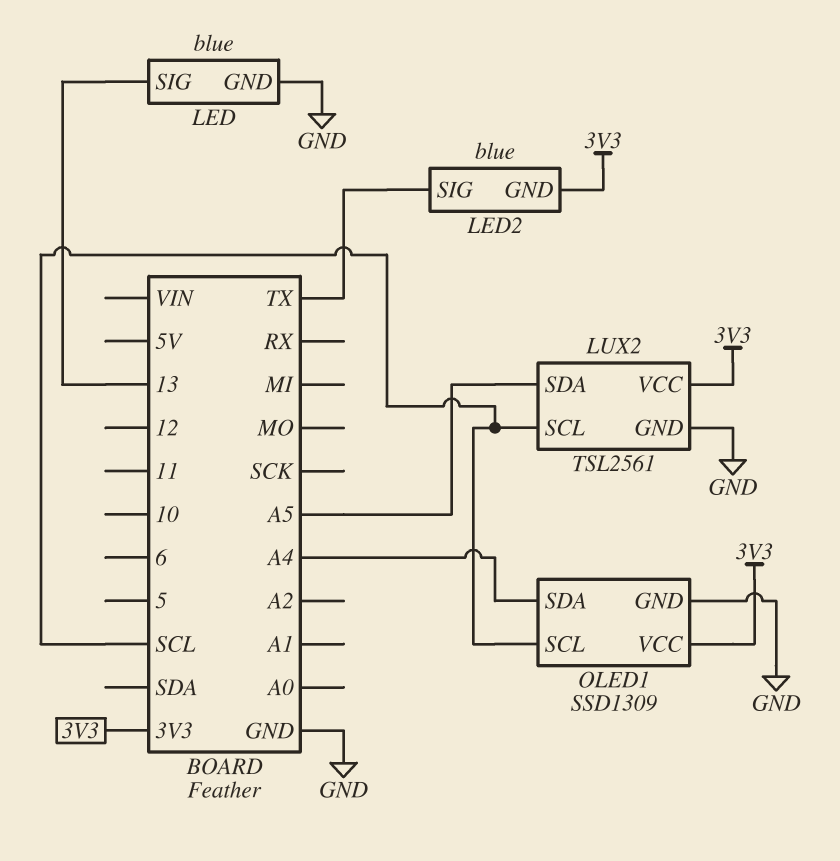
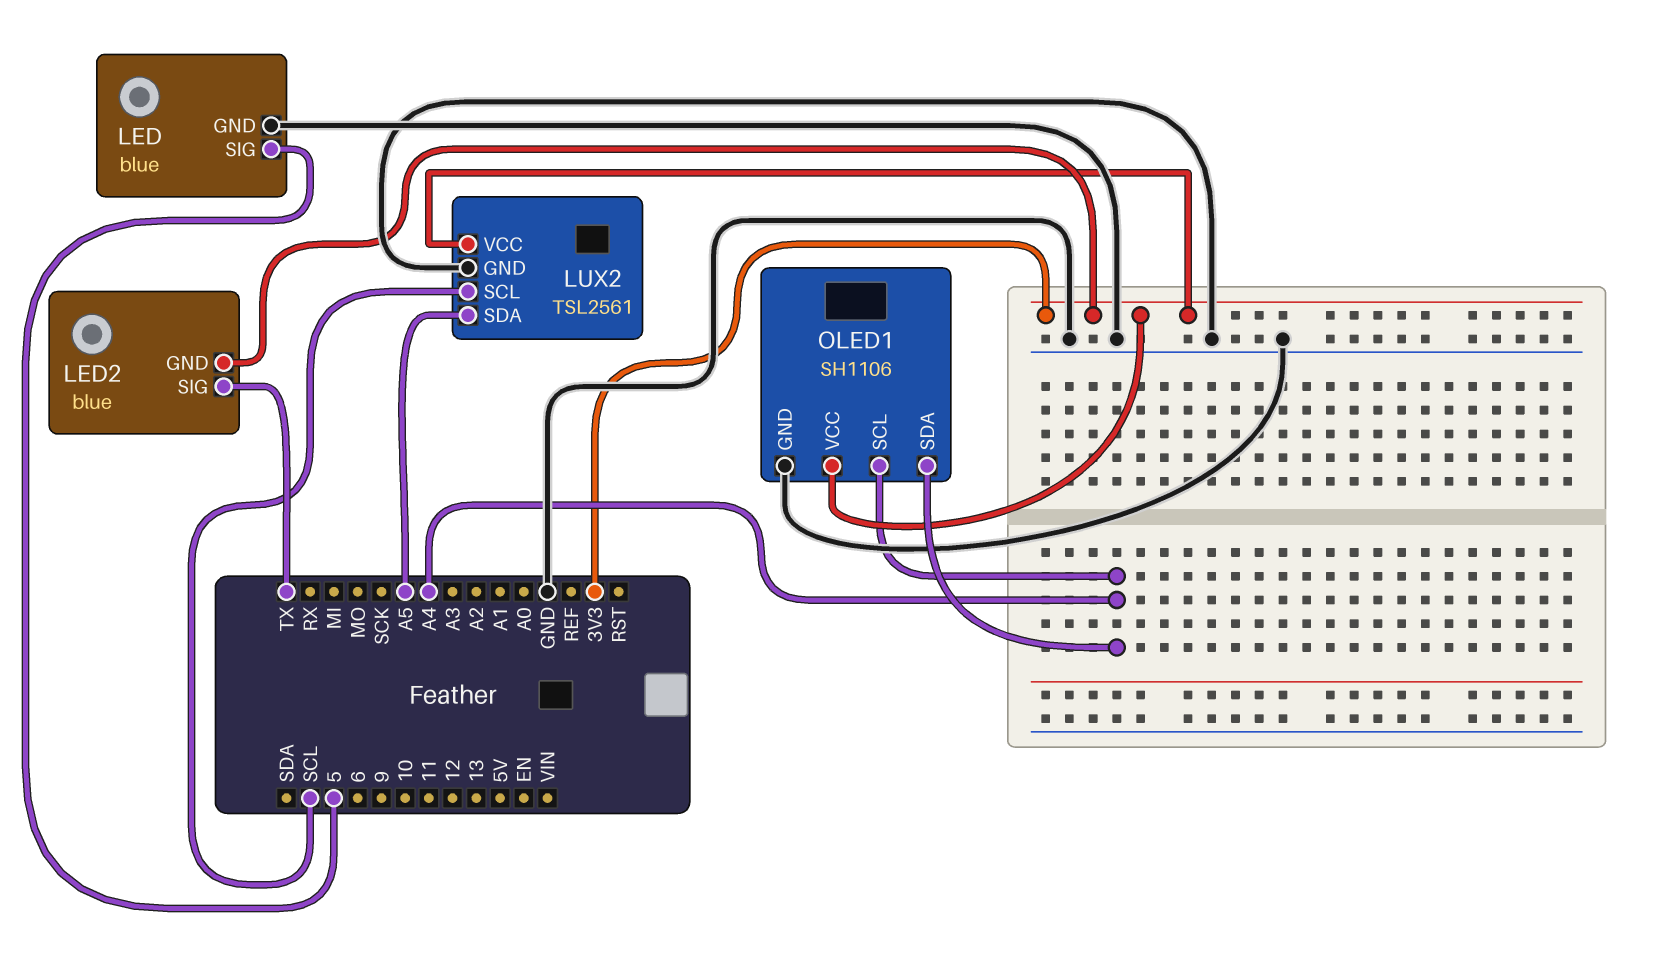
LED pin SIG: 13 -> 5
OLED1: SSD1309 -> SH1106
OLED1 pin SCL: SCL -> A4

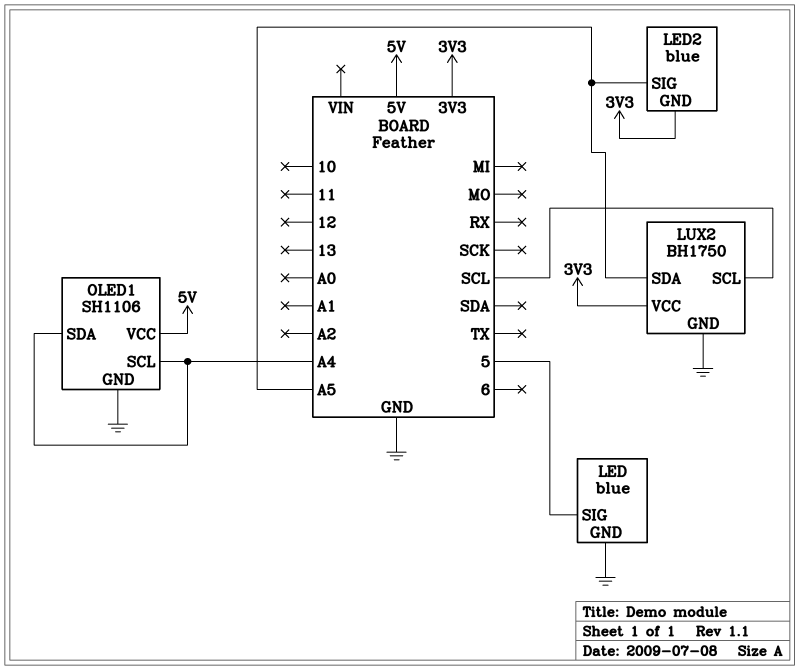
LED2 pin SIG: TX -> A5
LUX2: TSL2561 -> BH1750
OLED1 pin VCC: 3V3 -> 5V

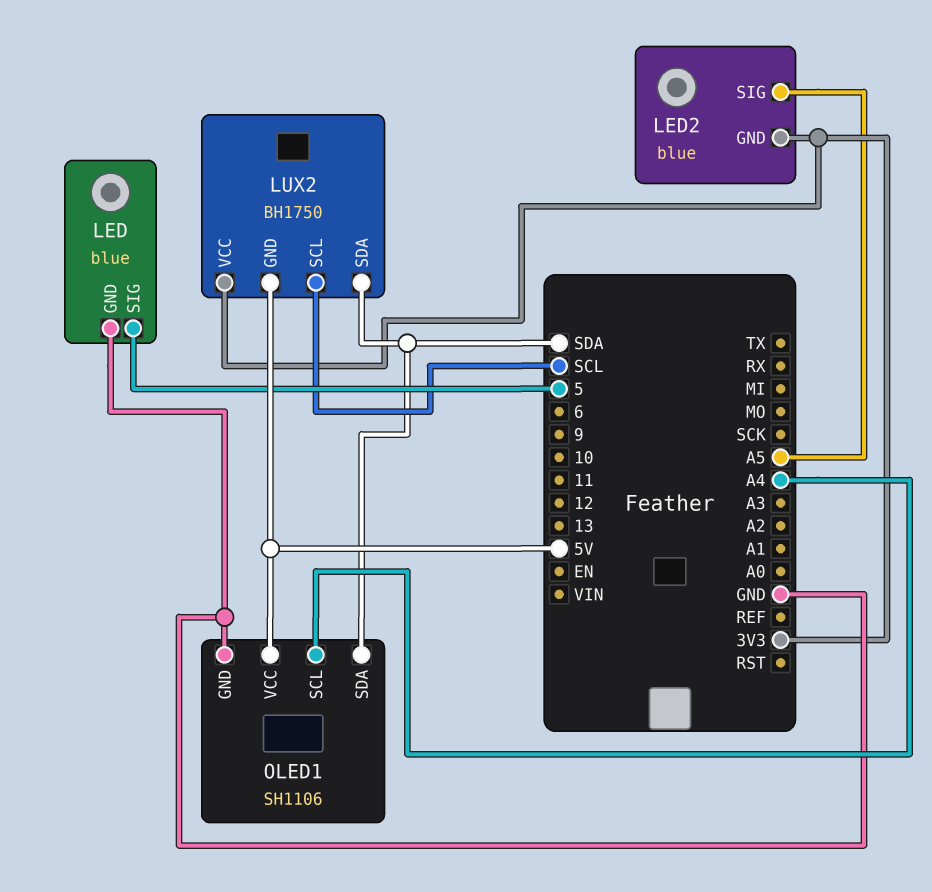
LUX2 pin GND: GND -> 5V
LUX2 pin SDA: A5 -> SDA
OLED1 pin SDA: A4 -> SDA

